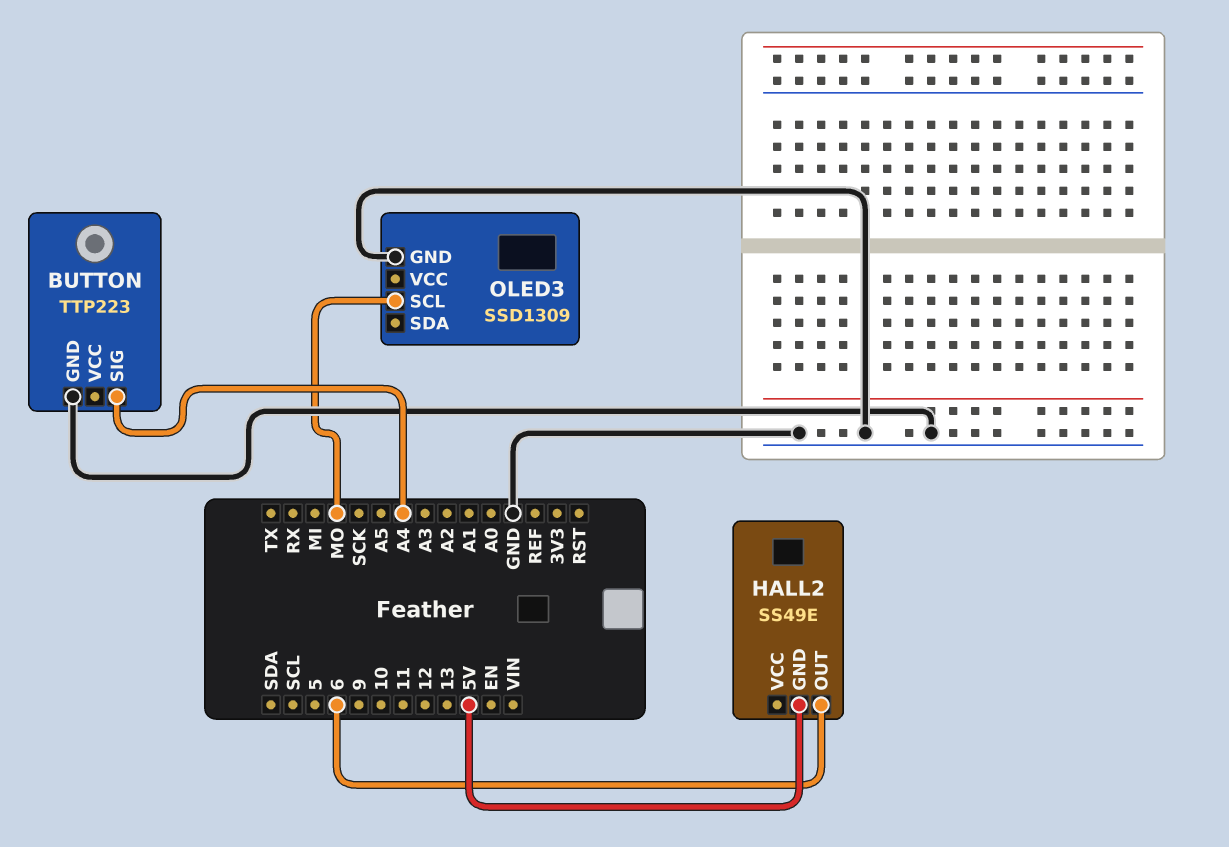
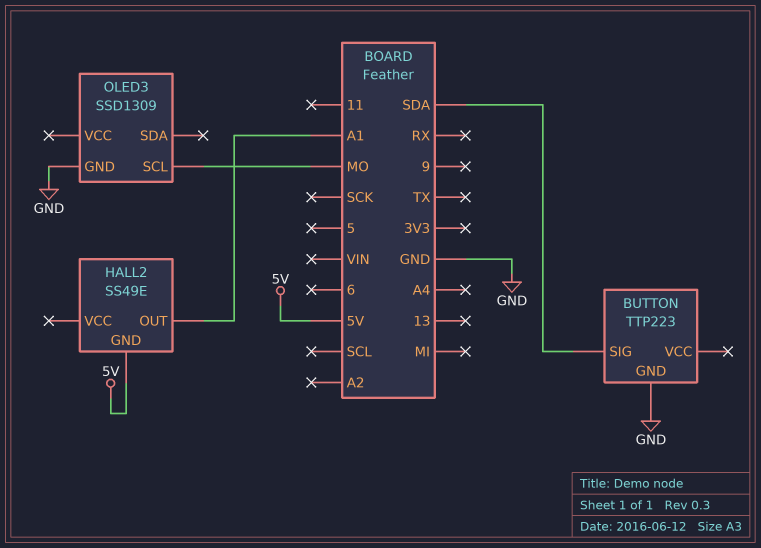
BUTTON pin SIG: A4 -> SDA
HALL2 pin OUT: 6 -> A1

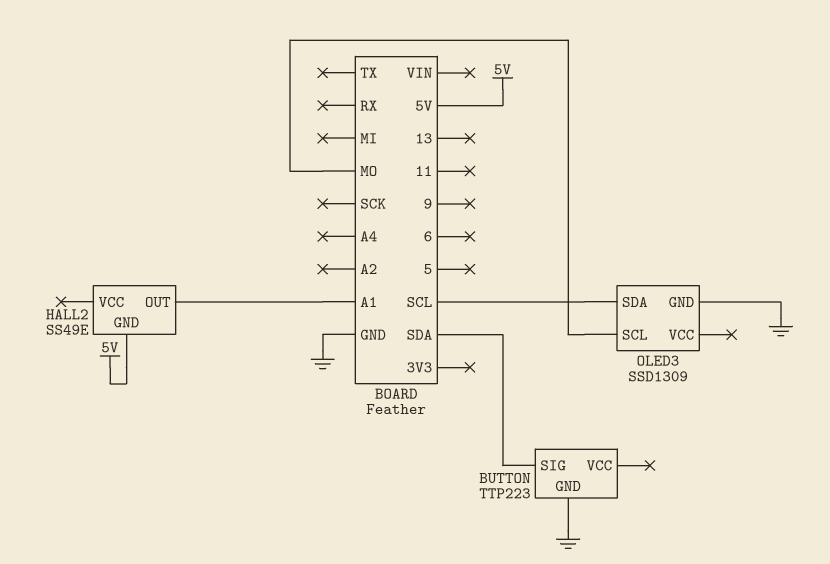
OLED3 pin SDA: none -> SCL

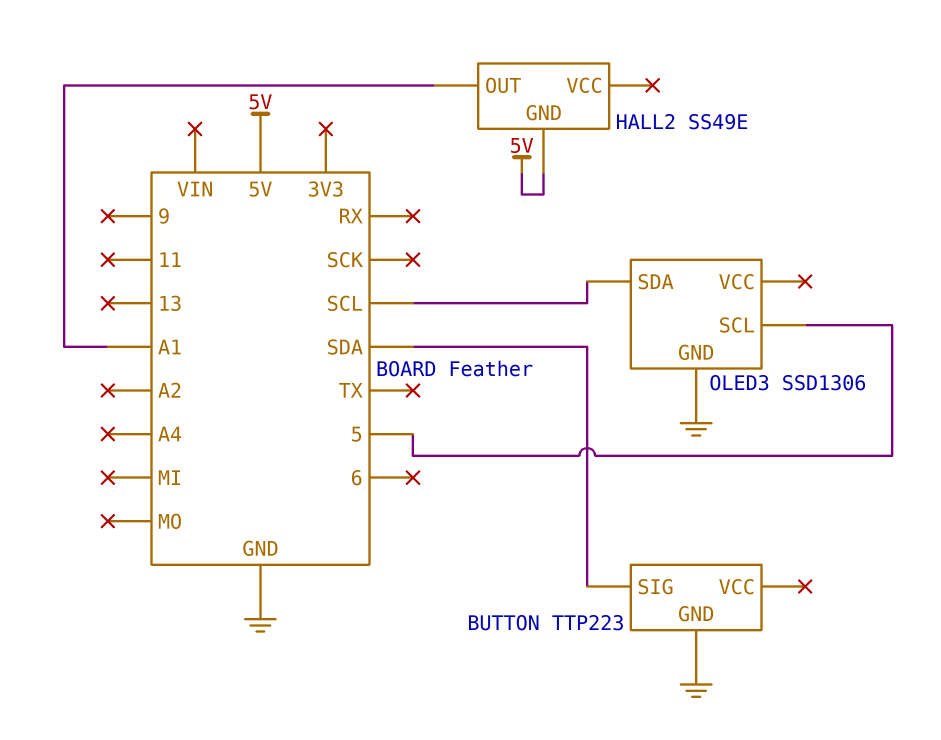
OLED3: SSD1309 -> SSD1306
OLED3 pin SCL: MO -> 5

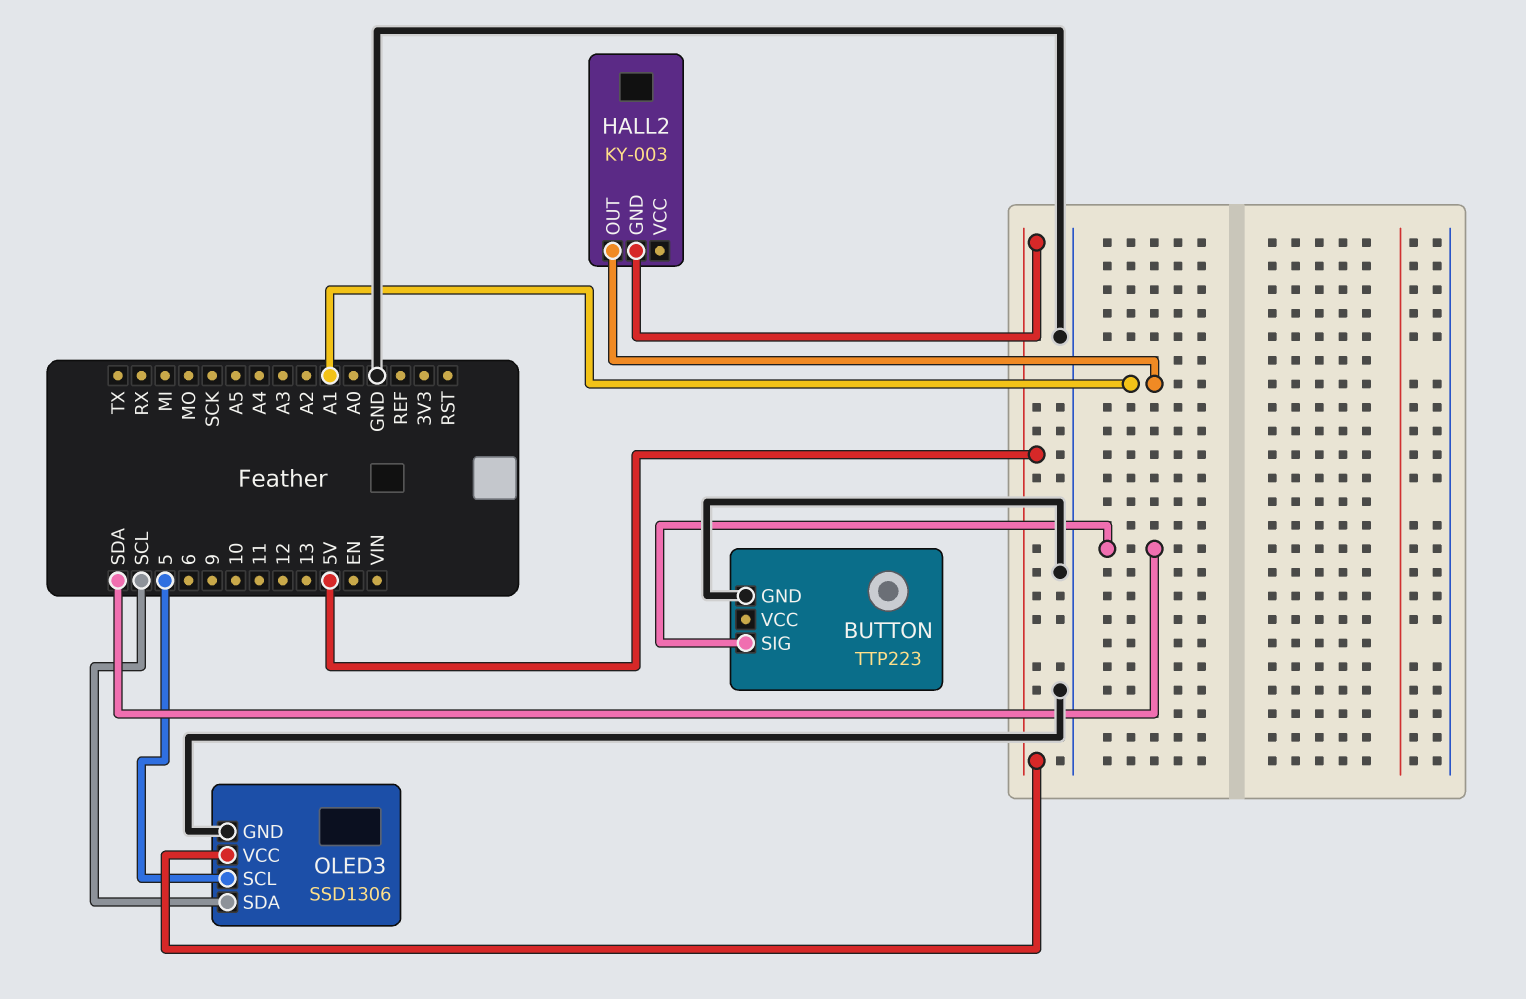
HALL2: SS49E -> KY-003
OLED3 pin VCC: none -> 5V

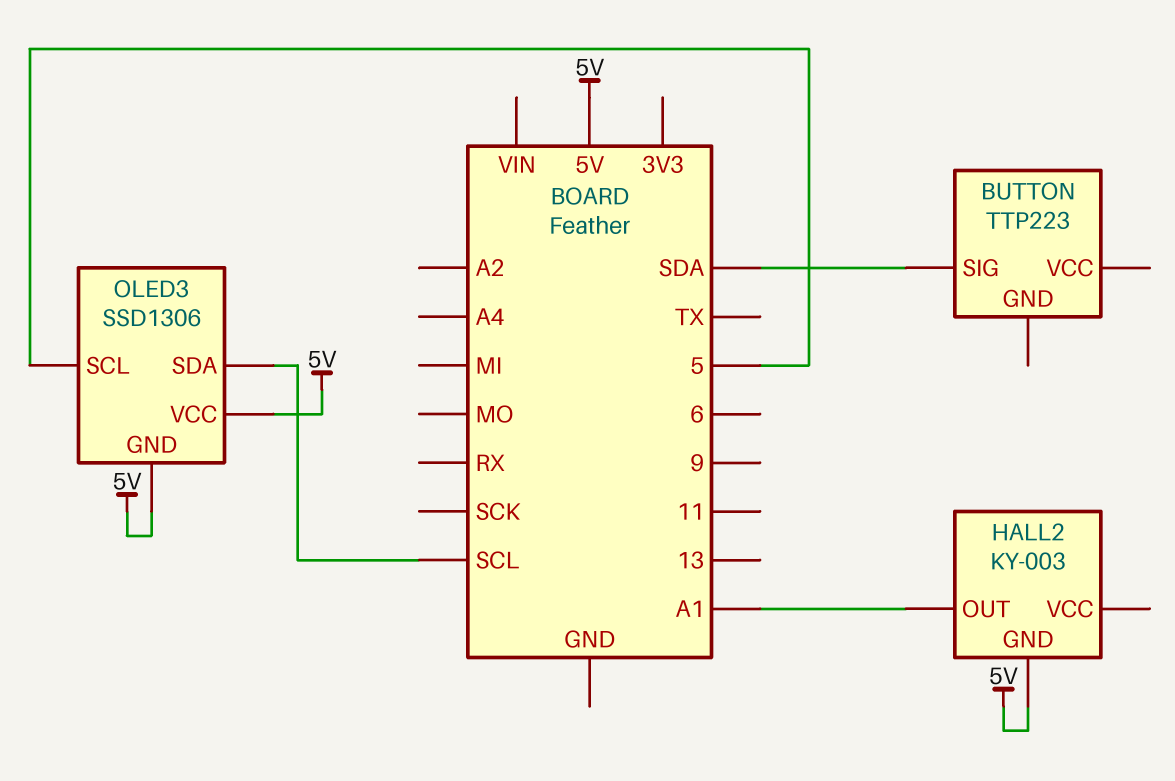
BUTTON pin GND: GND -> none
OLED3 pin GND: GND -> 5V

